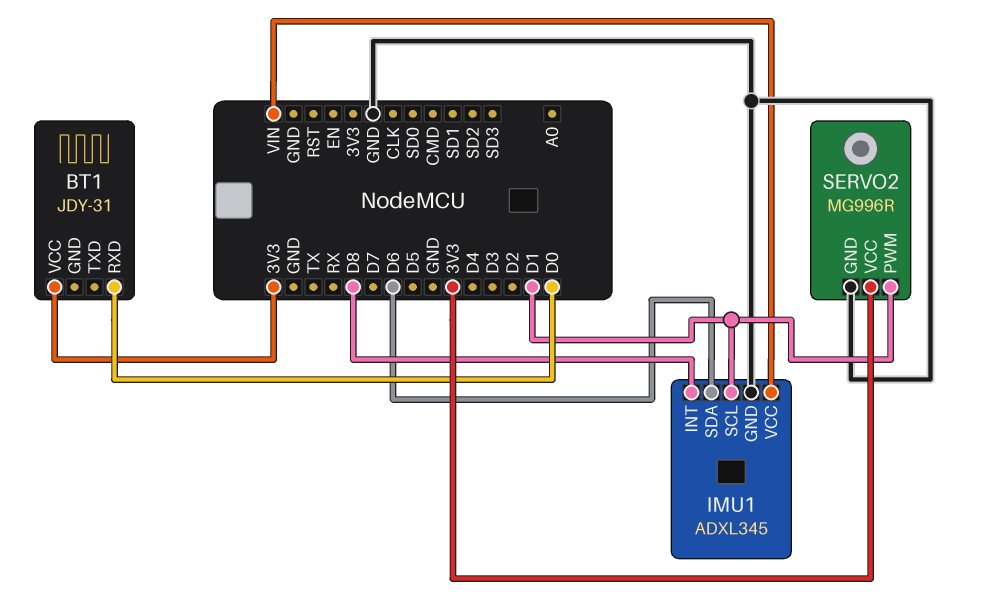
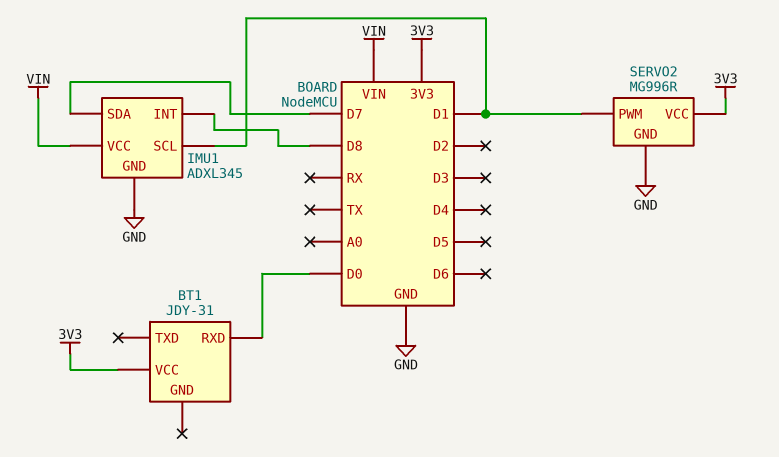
IMU1 pin SDA: D6 -> D7

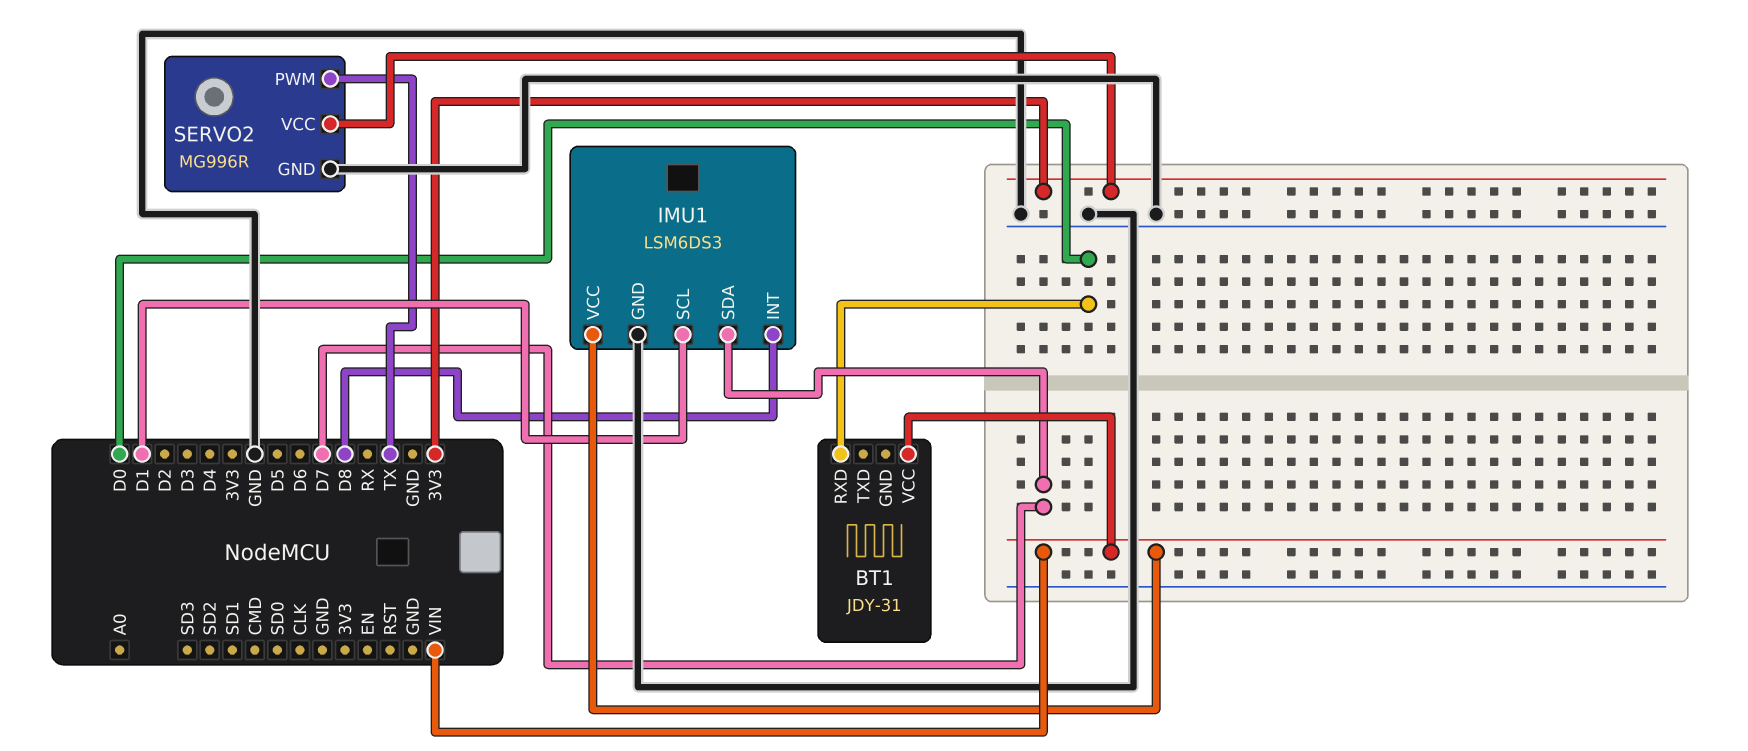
BT1 pin VCC: 3V3 -> VIN
IMU1: ADXL345 -> LSM6DS3
SERVO2 pin PWM: D1 -> TX

